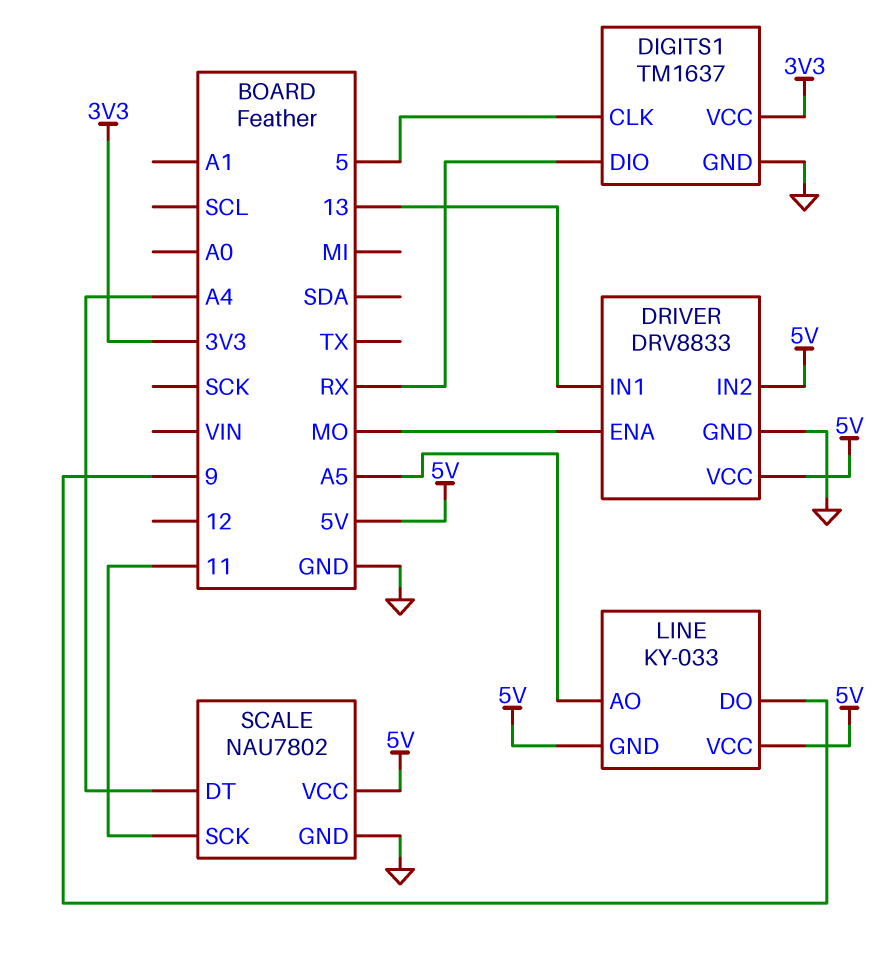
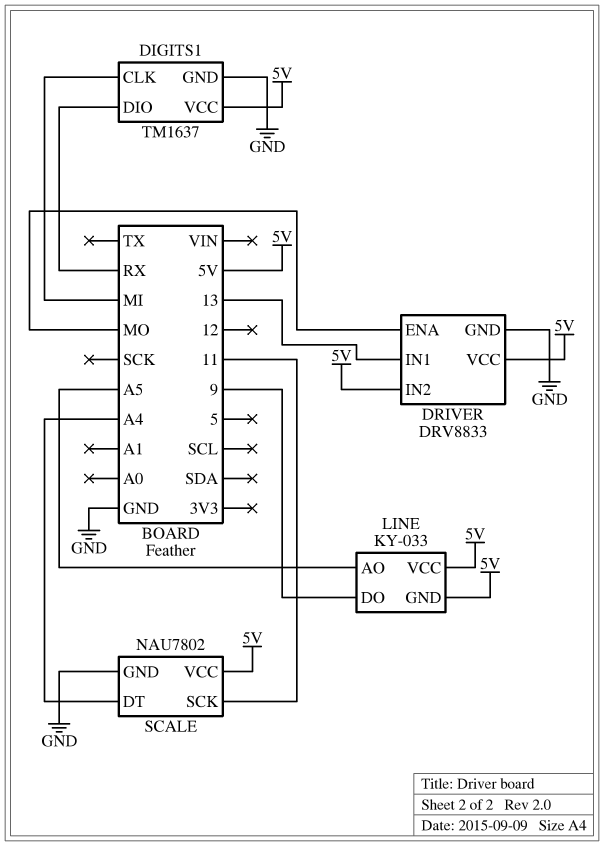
DIGITS1 pin CLK: 5 -> MI
DIGITS1 pin VCC: 3V3 -> 5V

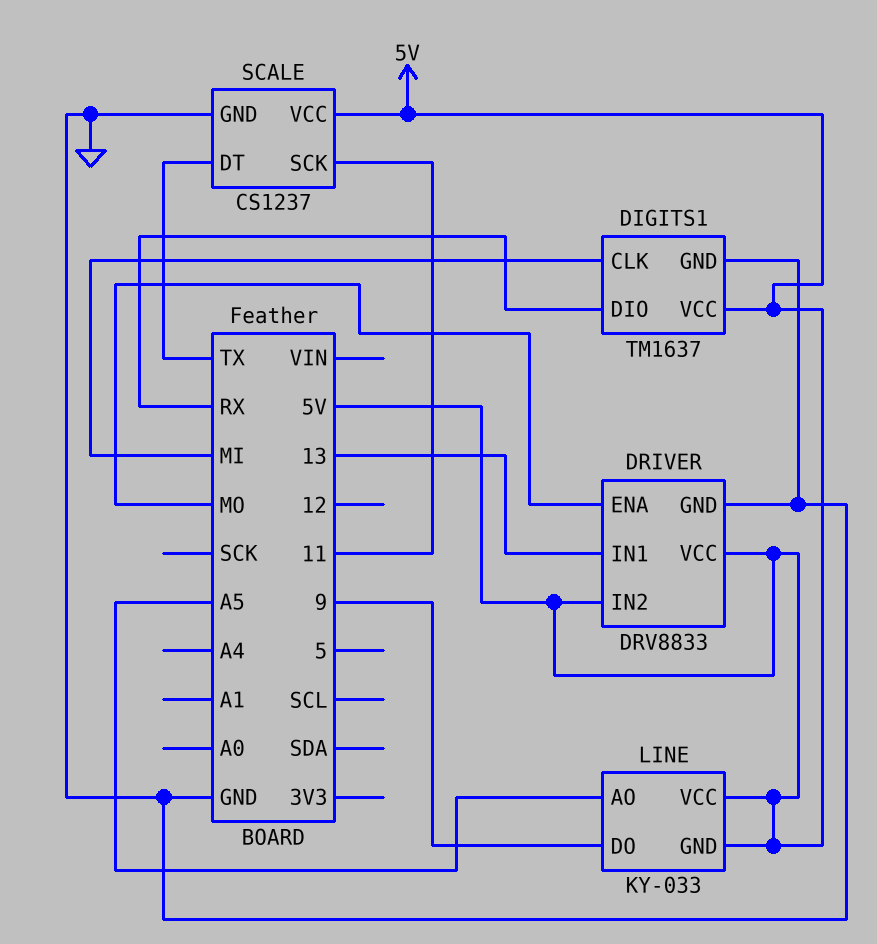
SCALE: NAU7802 -> CS1237
SCALE pin DT: A4 -> TX

